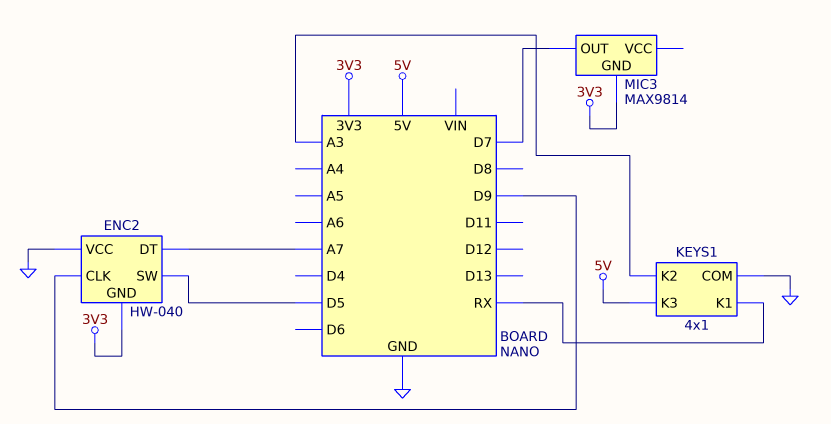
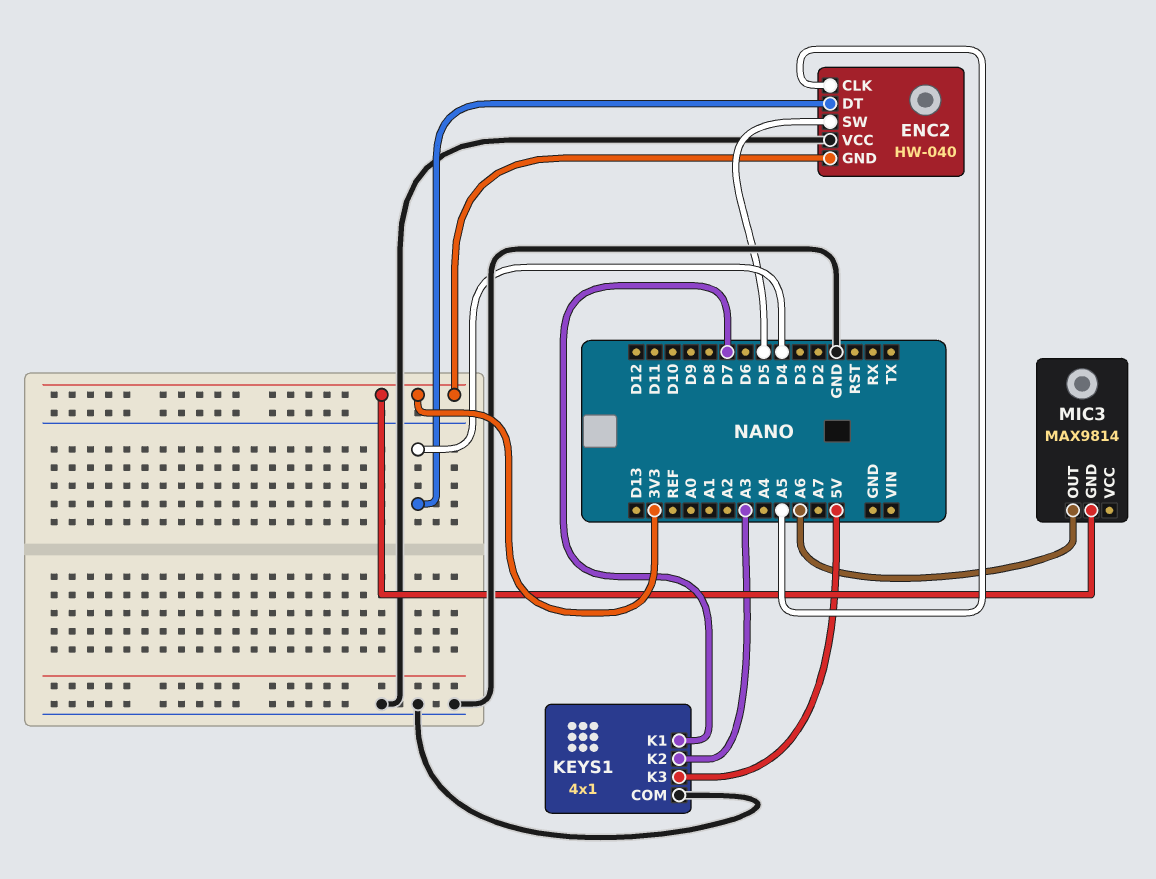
ENC2 pin CLK: D9 -> A5
ENC2 pin DT: A7 -> D4
KEYS1 pin K1: RX -> D7
MIC3 pin OUT: D7 -> A6

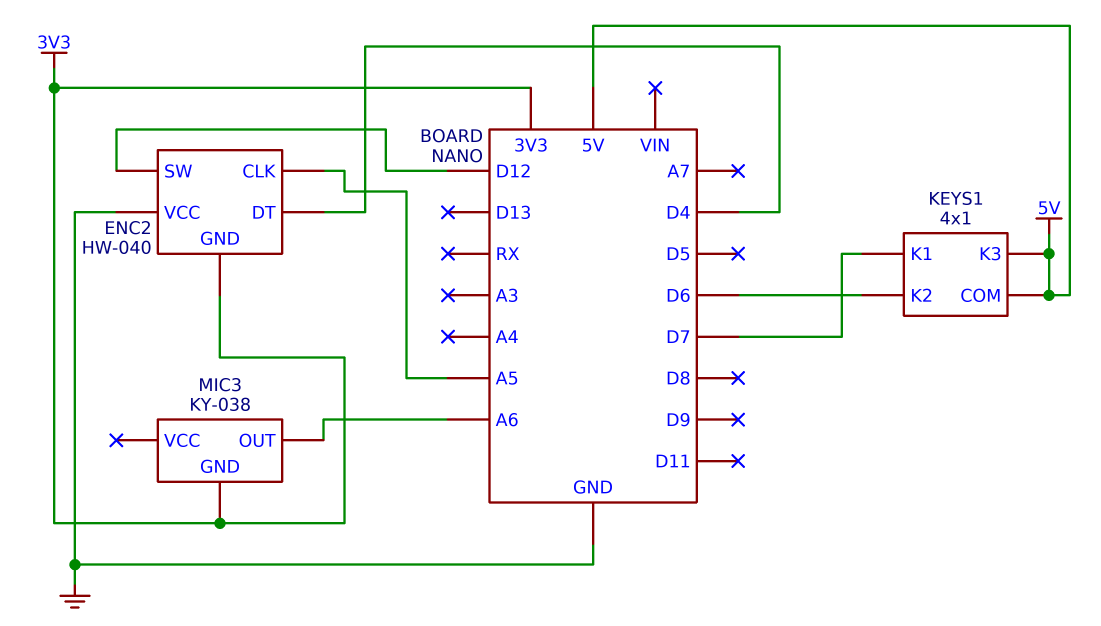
ENC2 pin SW: D5 -> D12
KEYS1 pin COM: GND -> 5V
KEYS1 pin K2: A3 -> D6
MIC3: MAX9814 -> KY-038

